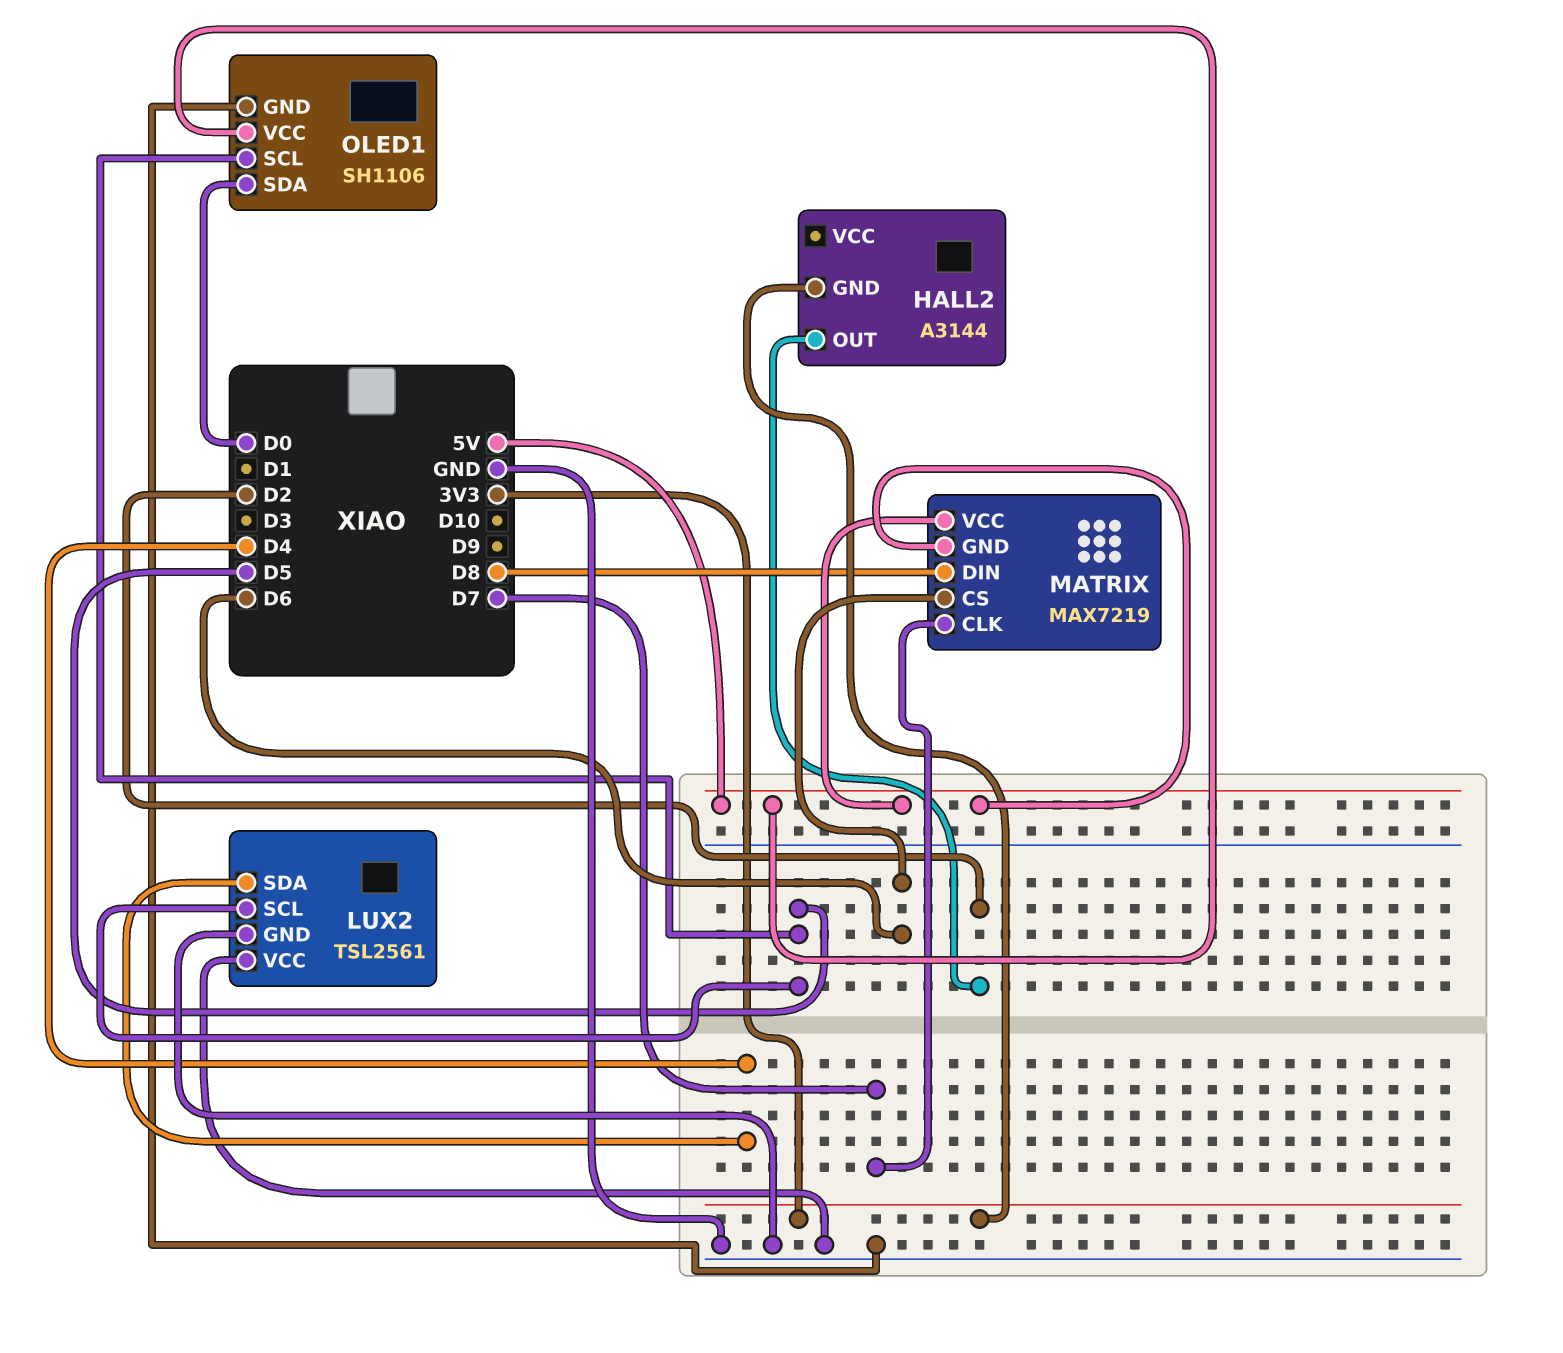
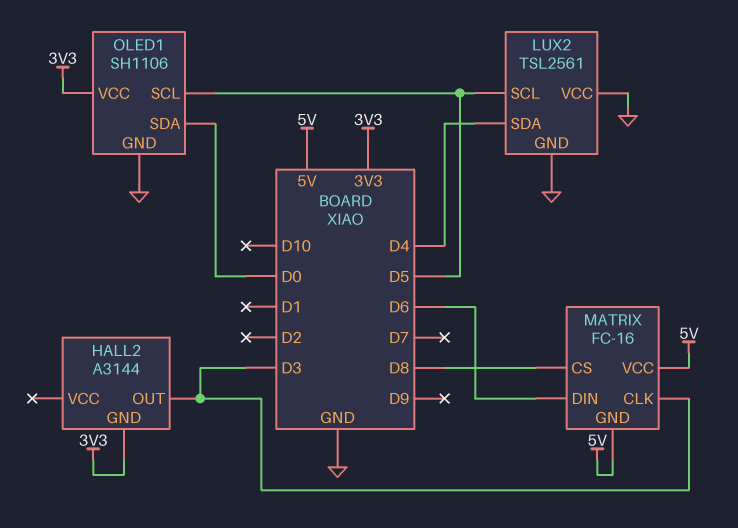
HALL2 pin OUT: D2 -> D3
MATRIX: MAX7219 -> FC-16
MATRIX pin CLK: D7 -> D3
MATRIX pin CS: D6 -> D8
MATRIX pin DIN: D8 -> D6
OLED1 pin VCC: 5V -> 3V3

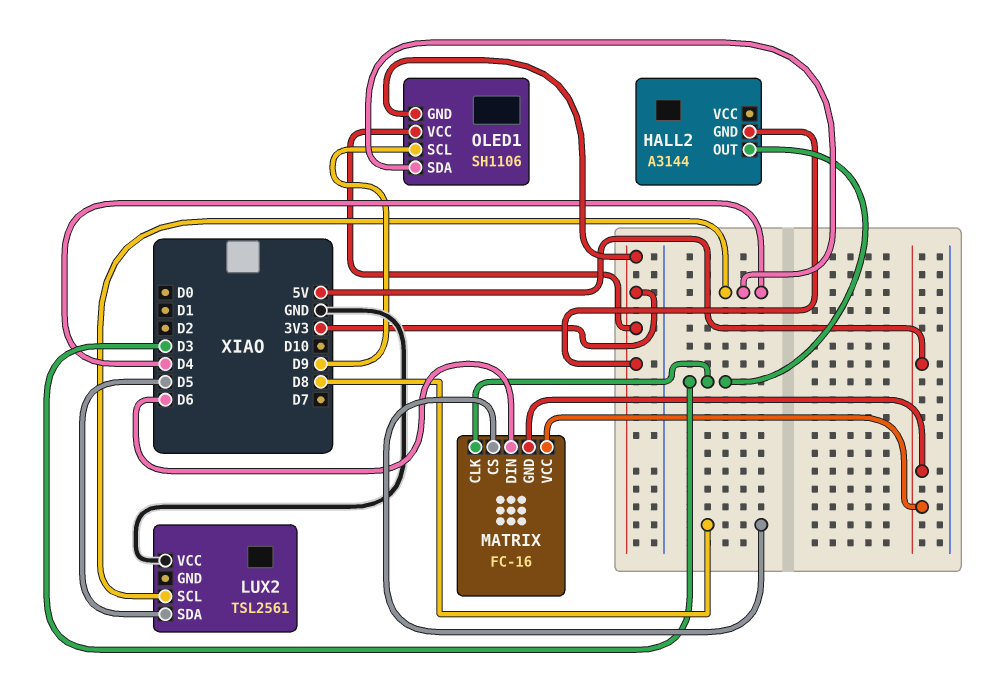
LUX2 pin GND: GND -> none
LUX2 pin SCL: D5 -> D4
LUX2 pin SDA: D4 -> D5
OLED1 pin GND: GND -> 3V3
OLED1 pin SCL: D5 -> D9
OLED1 pin SDA: D0 -> D4

